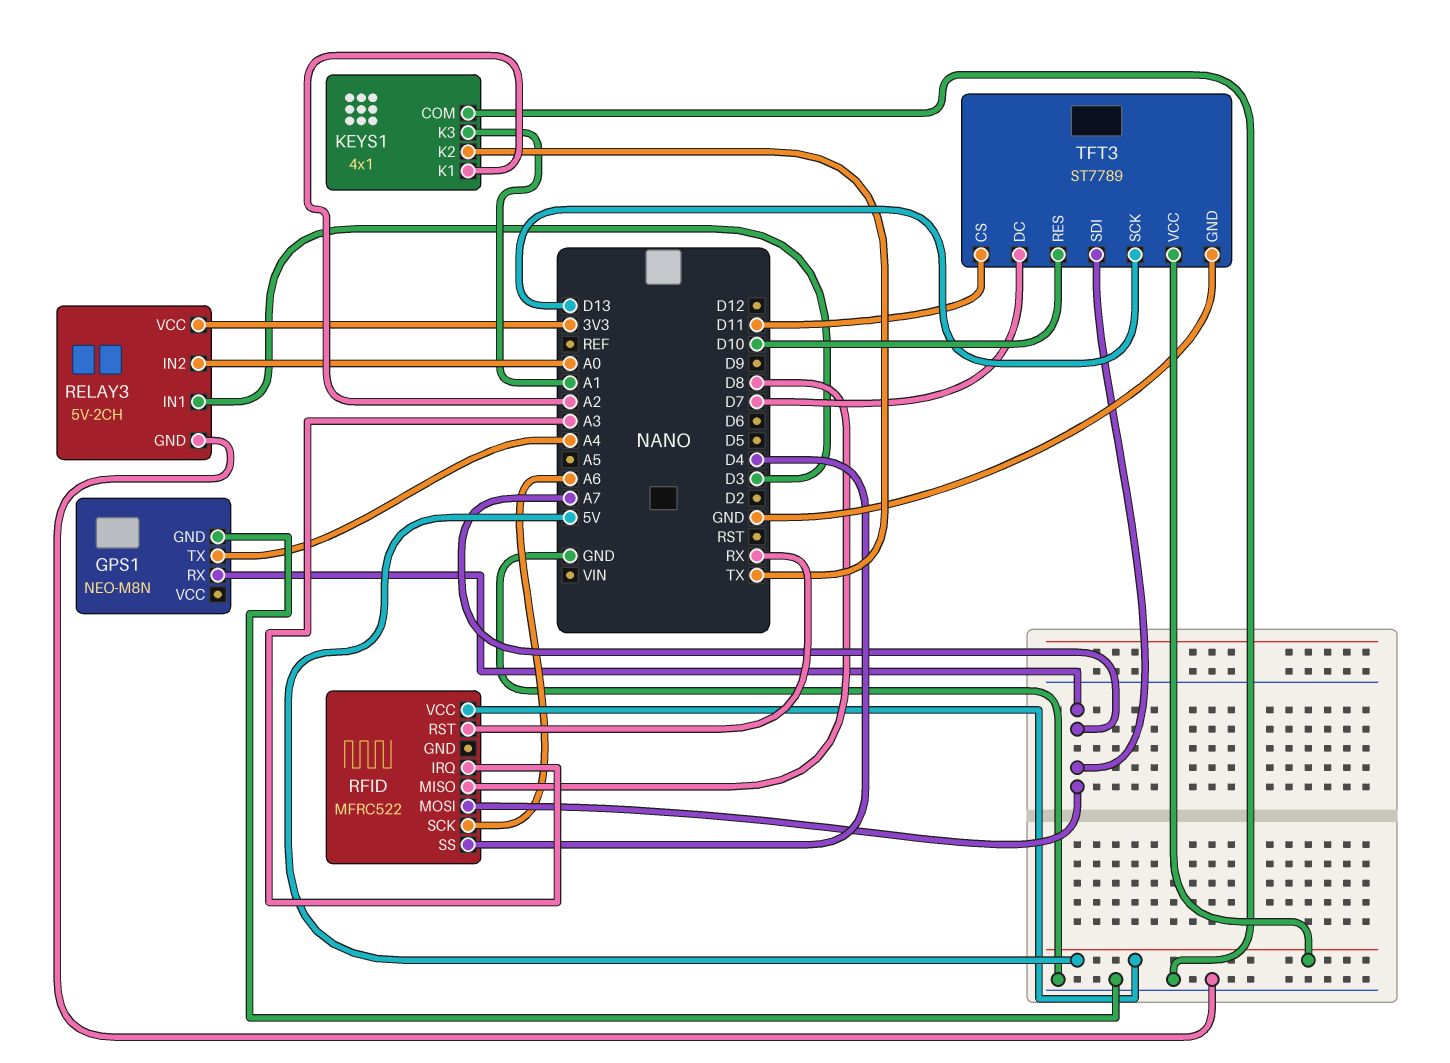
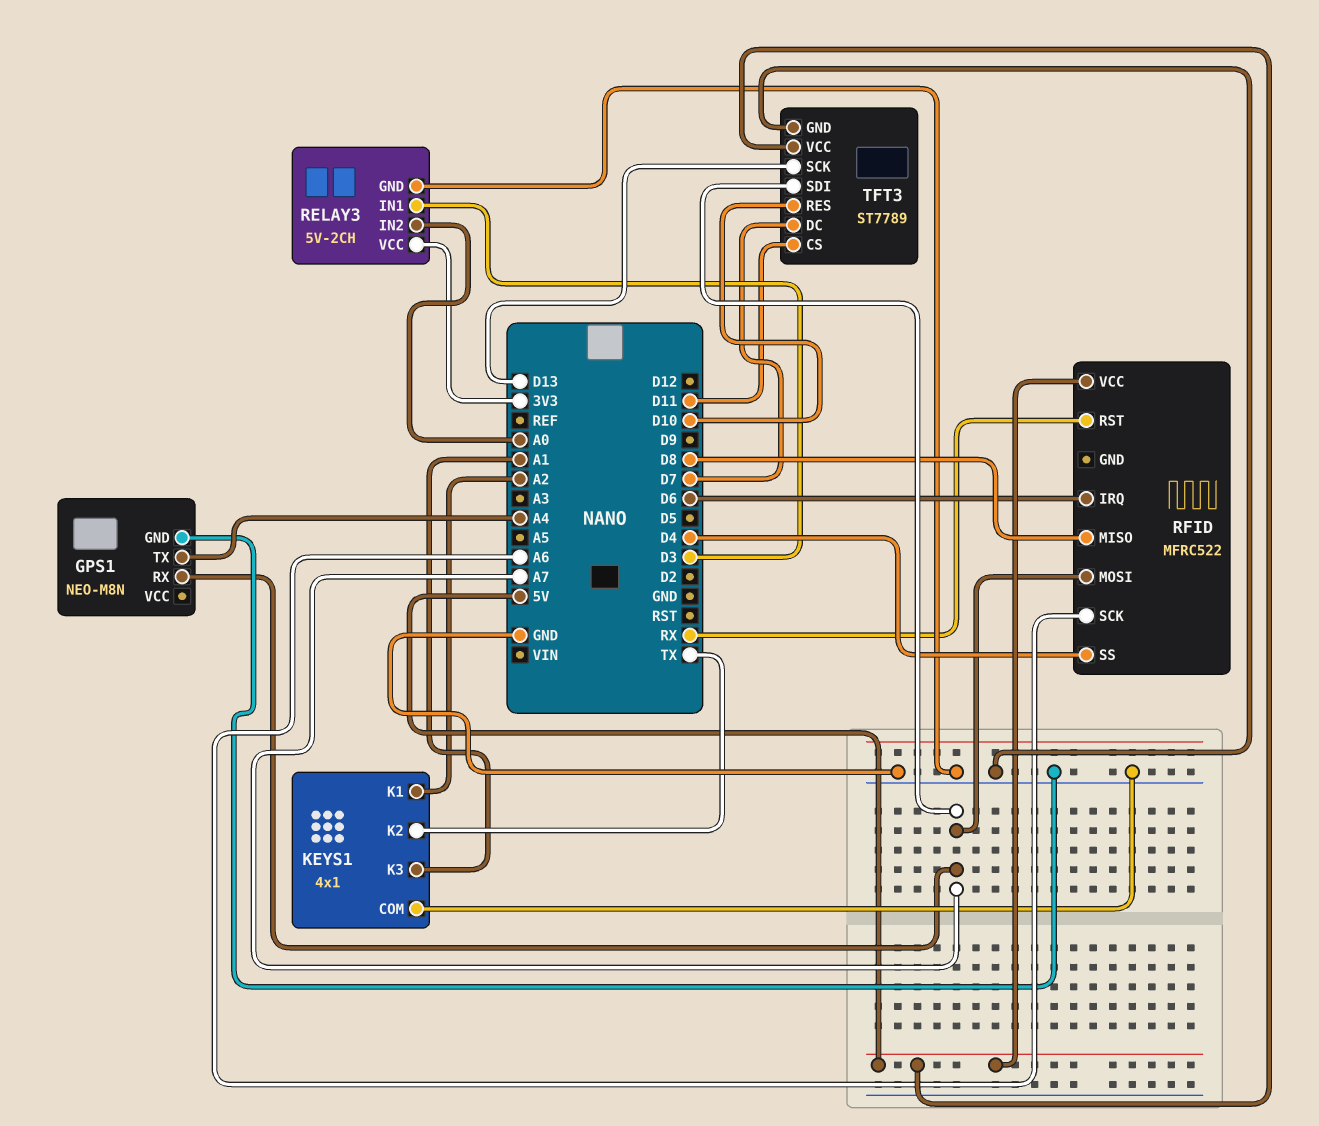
RFID pin IRQ: A3 -> D6

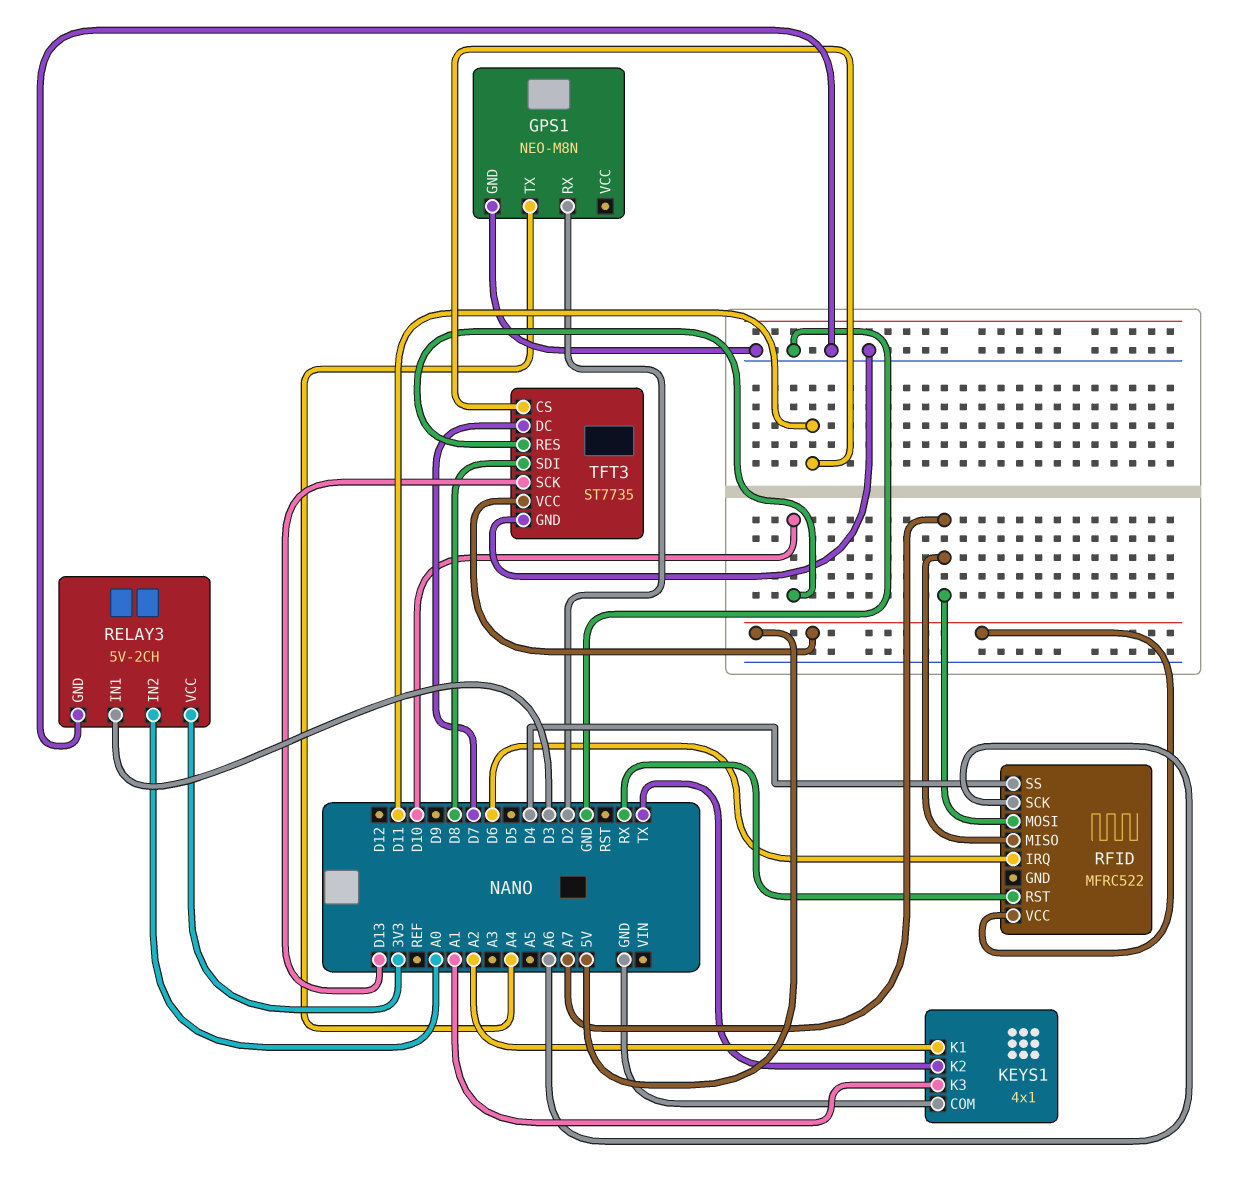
GPS1 pin RX: A7 -> D2
RFID pin MISO: D8 -> A7
TFT3: ST7789 -> ST7735
TFT3 pin SDI: A7 -> D8

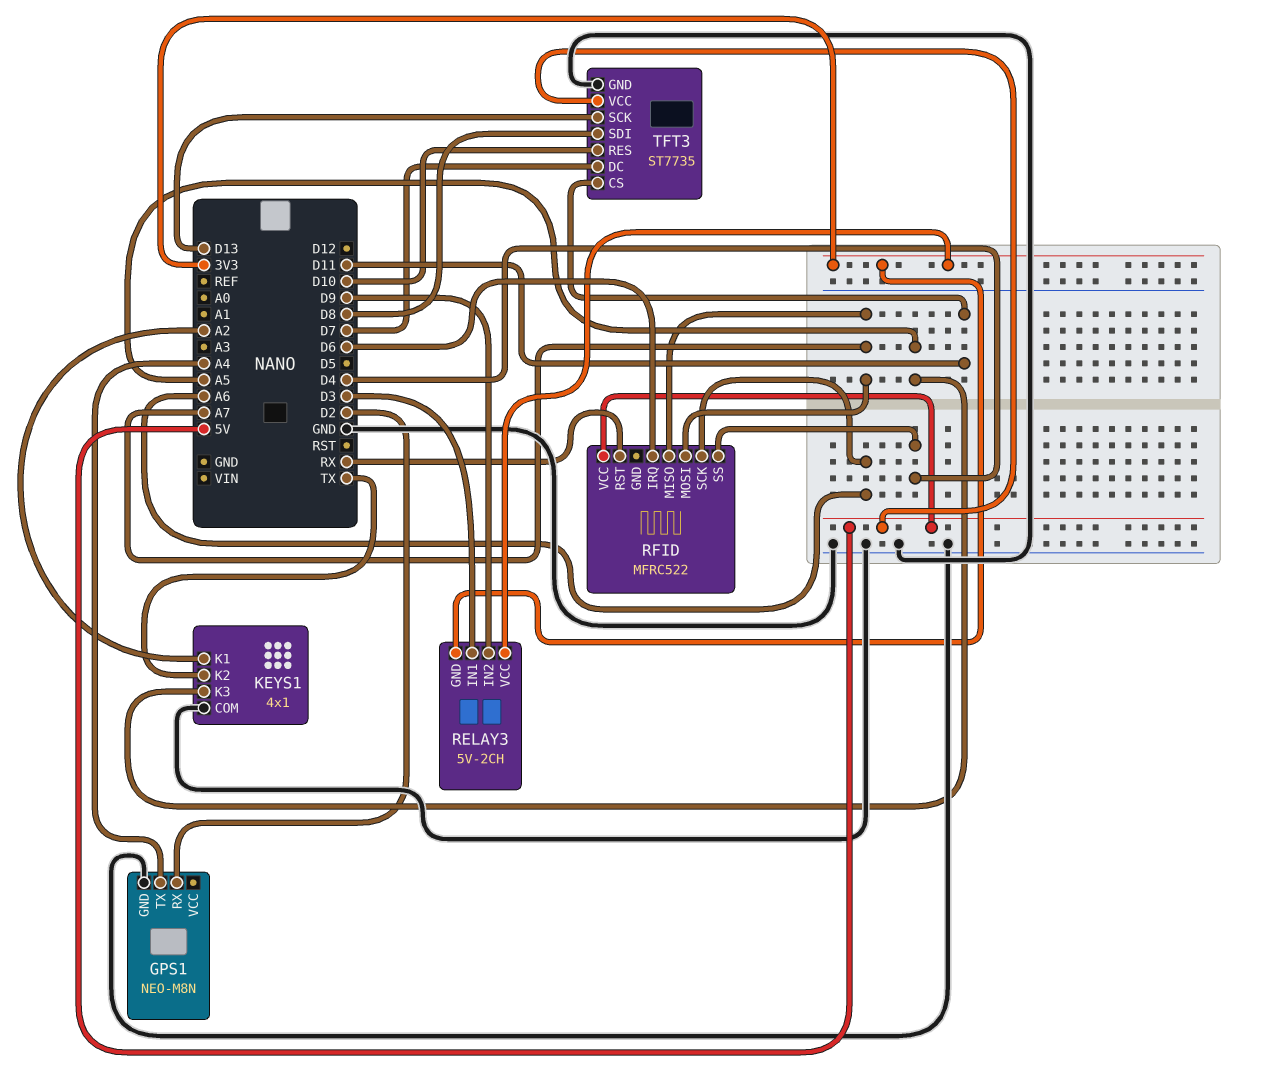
KEYS1 pin K3: A1 -> A5
RELAY3 pin GND: GND -> 3V3
RELAY3 pin IN2: A0 -> D9

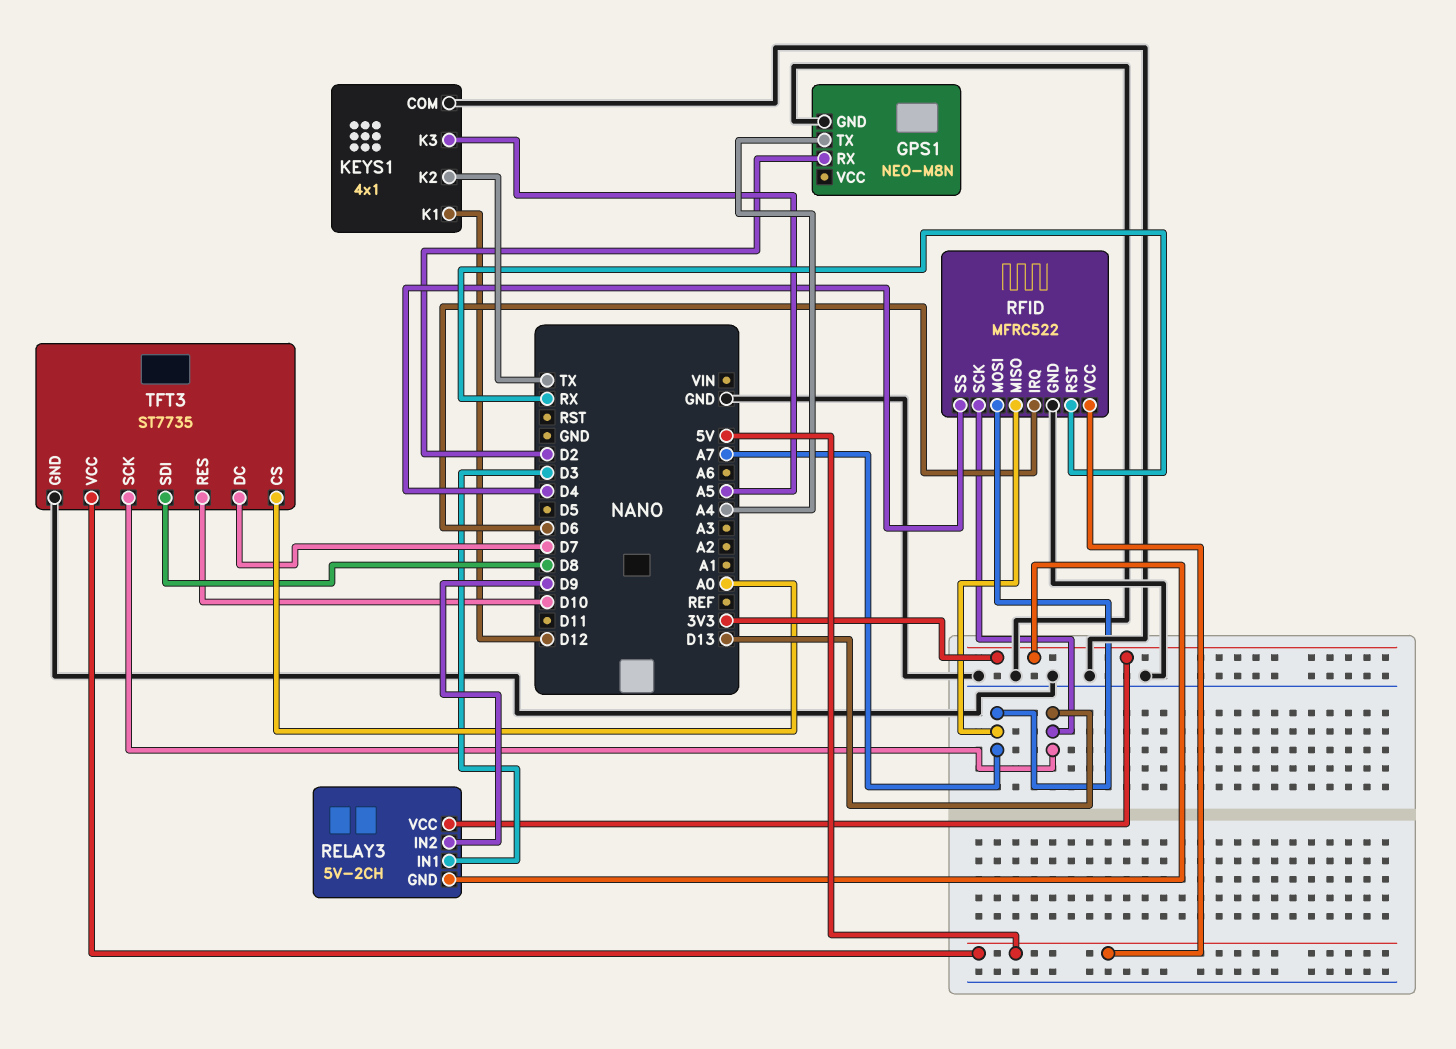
KEYS1 pin K1: A2 -> D12
RFID pin GND: none -> GND
RFID pin SCK: A6 -> D13
TFT3 pin CS: D11 -> A0

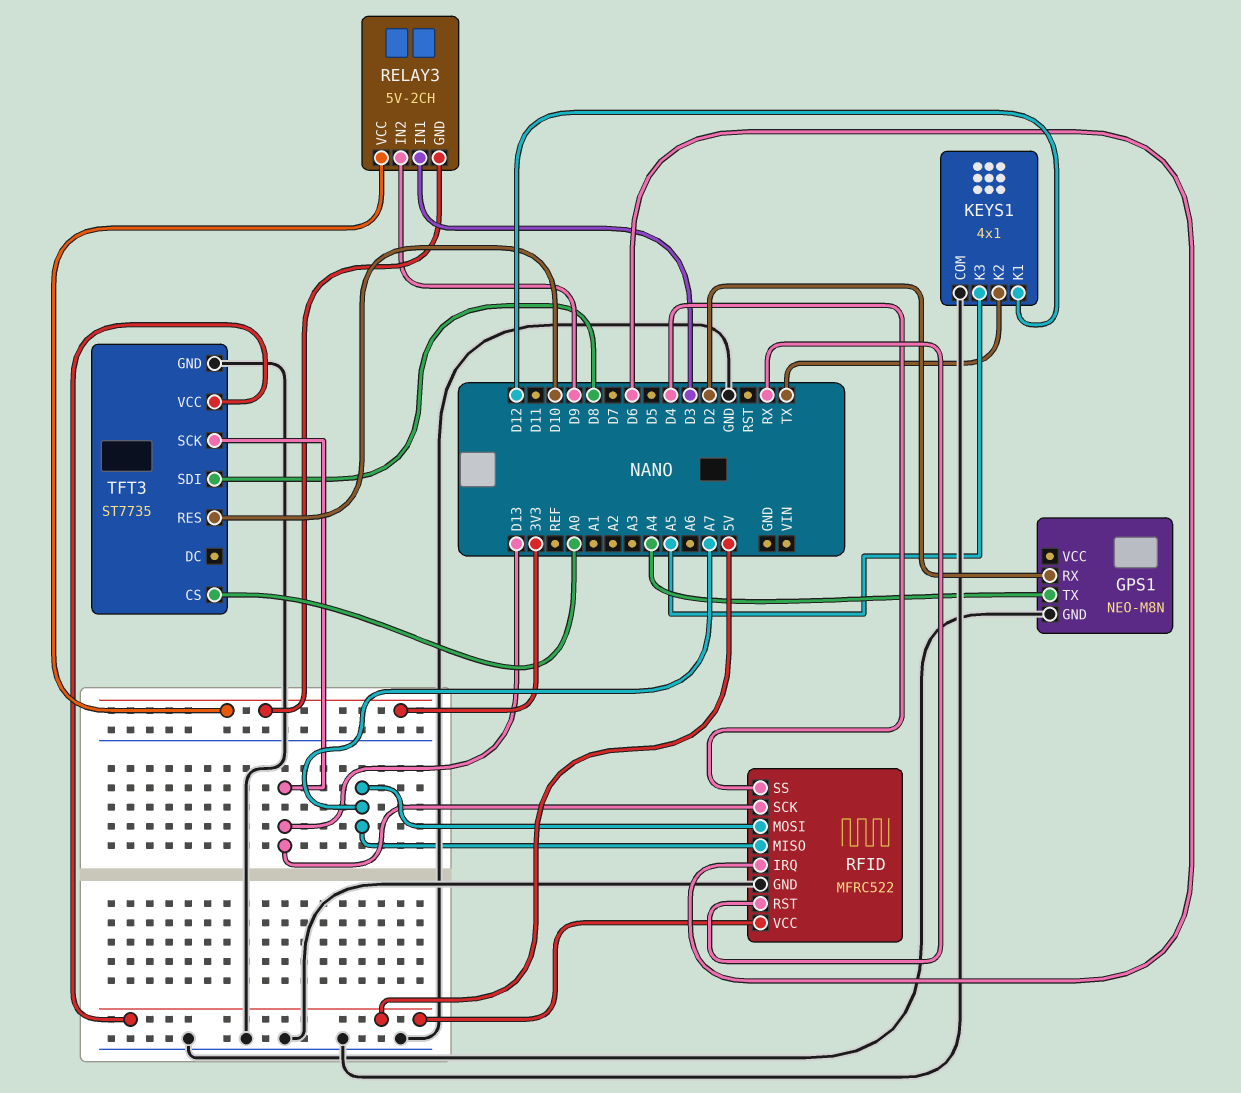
TFT3 pin DC: D7 -> none

